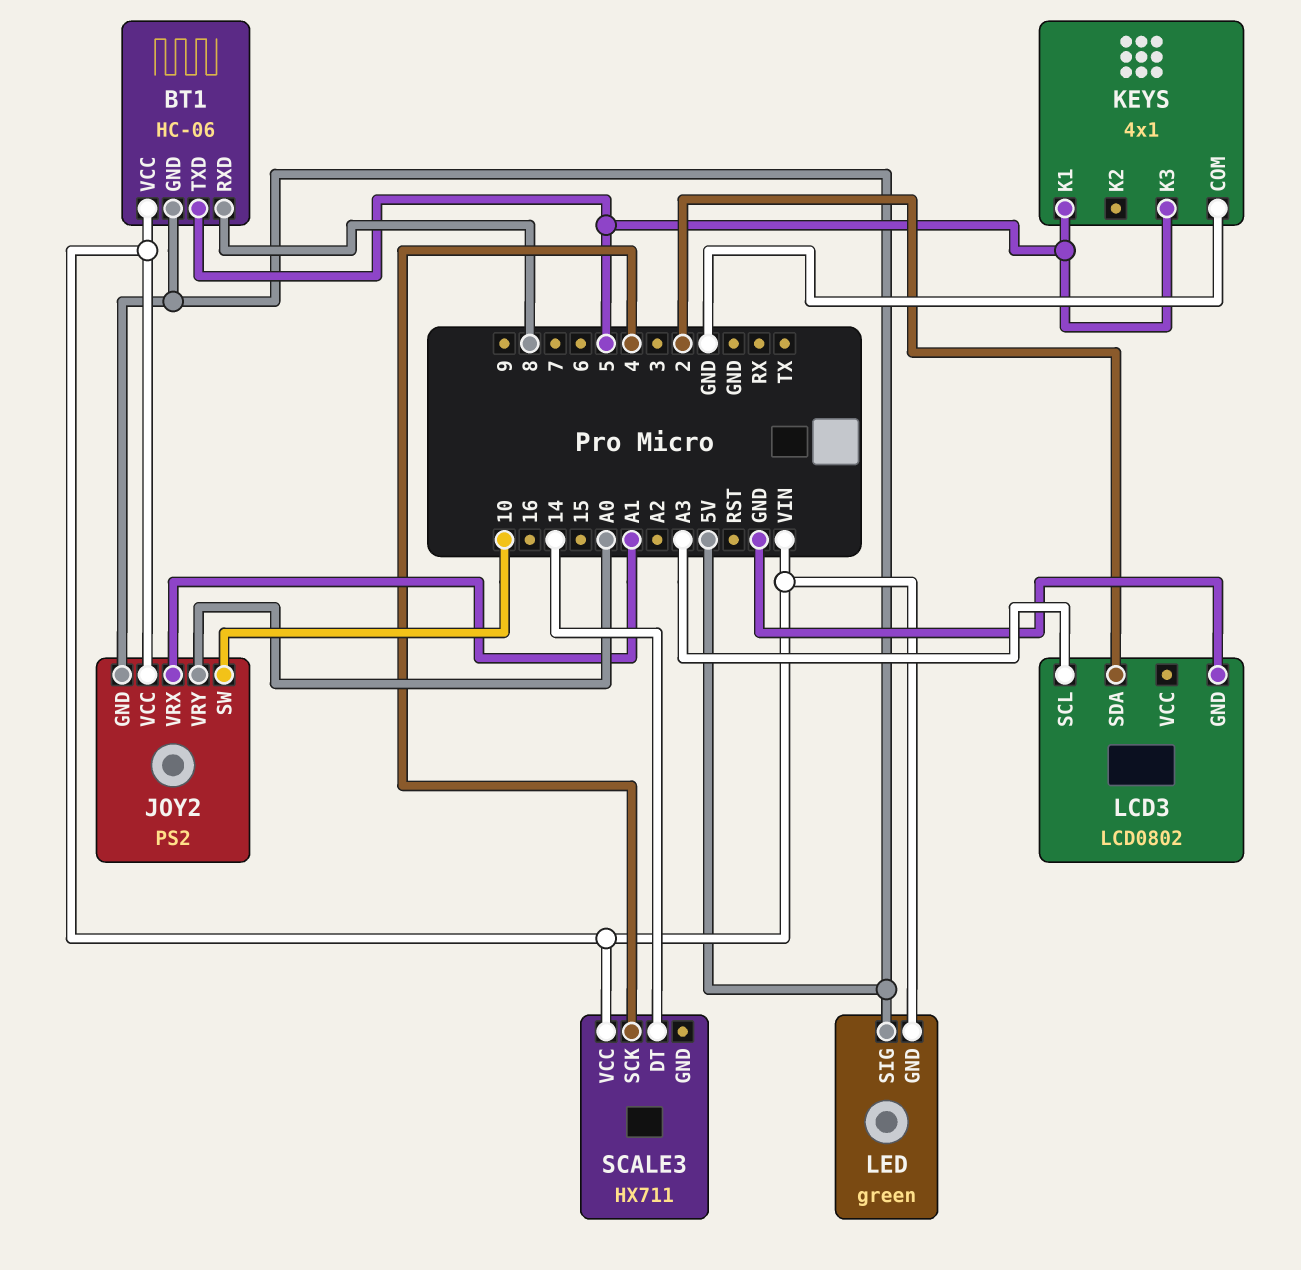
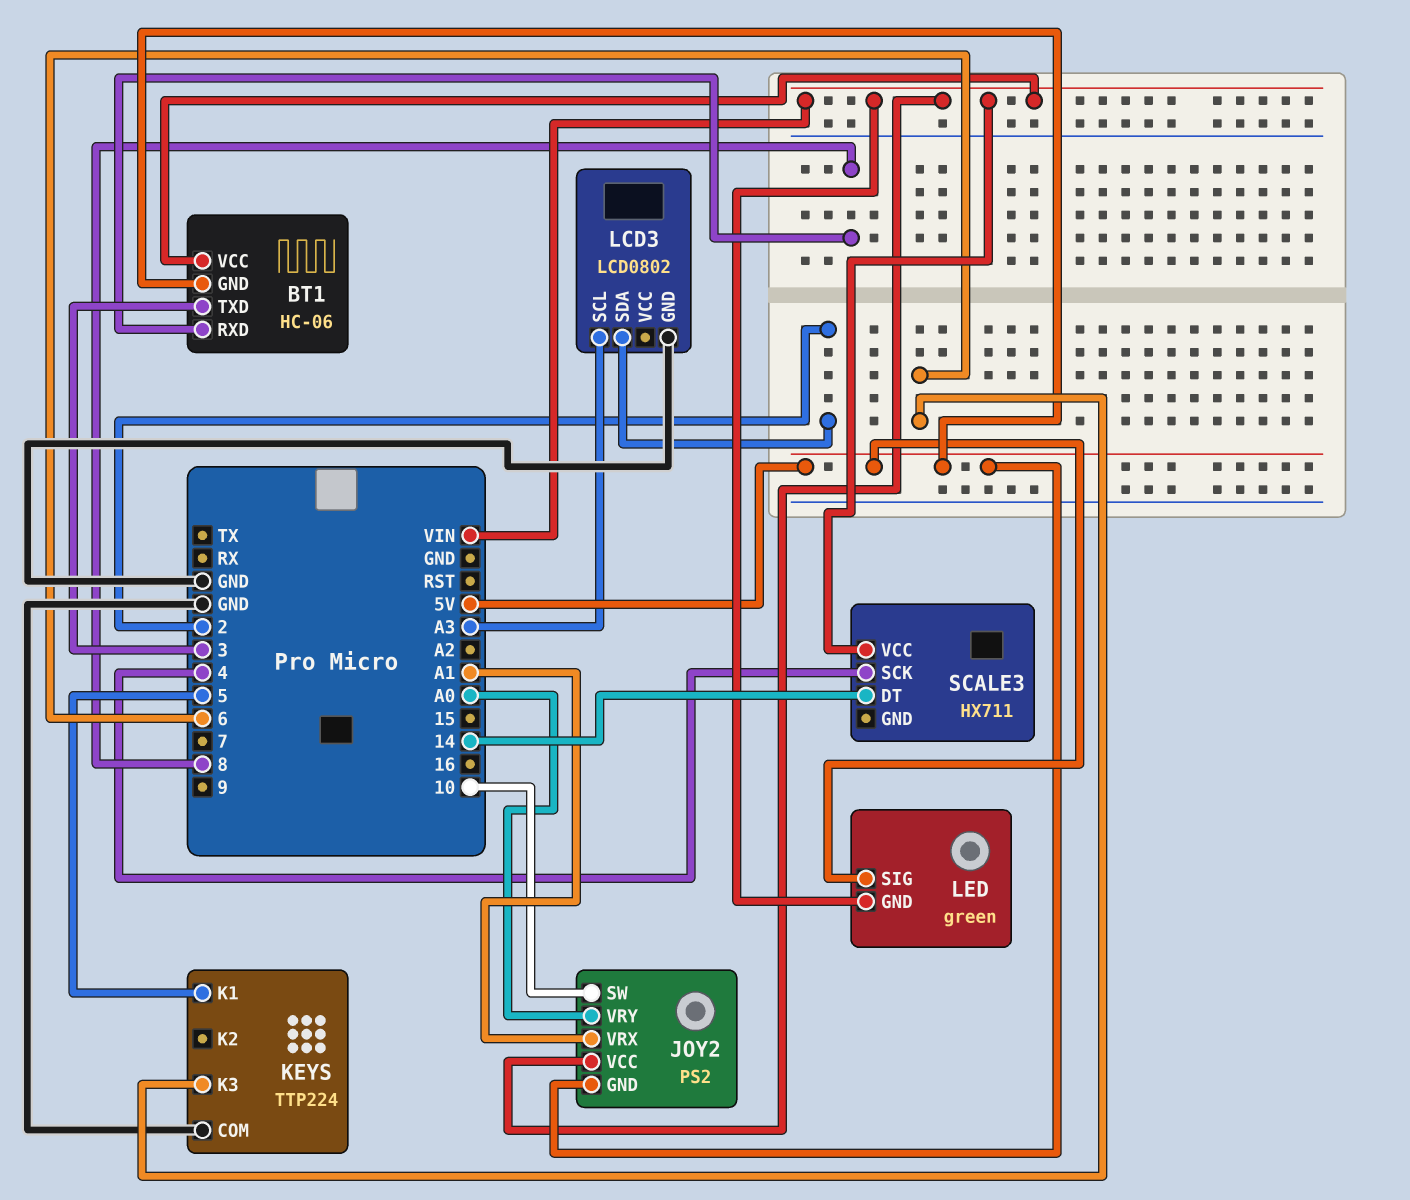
BT1 pin TXD: 5 -> 3
KEYS: 4x1 -> TTP224
KEYS pin K3: 5 -> 6

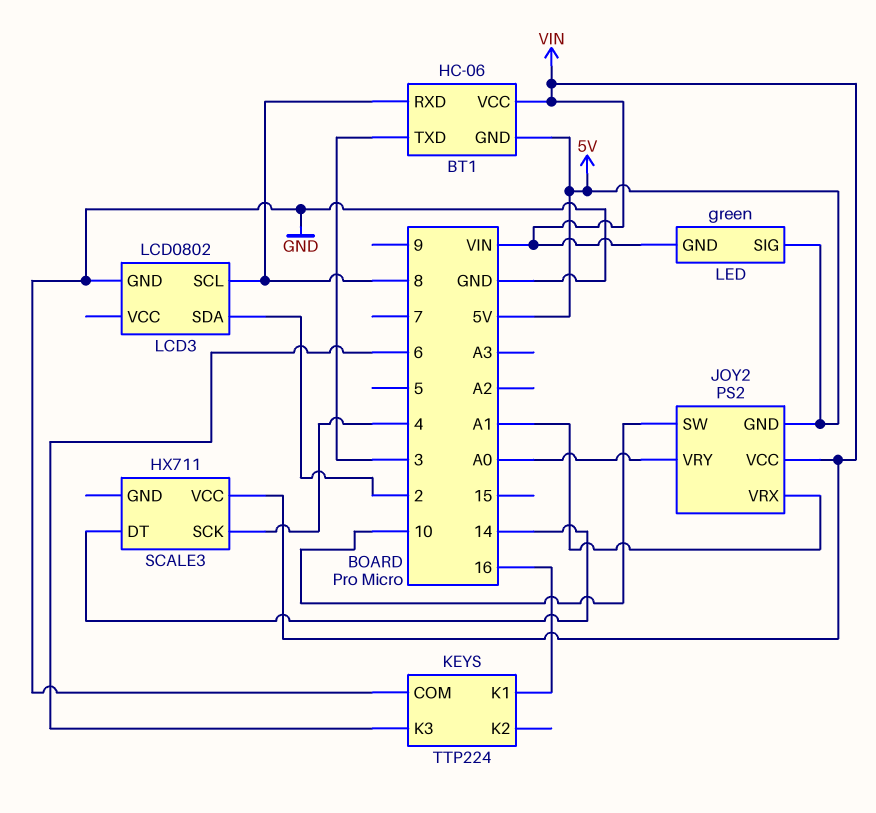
KEYS pin K1: 5 -> 16
LCD3 pin SCL: A3 -> 8

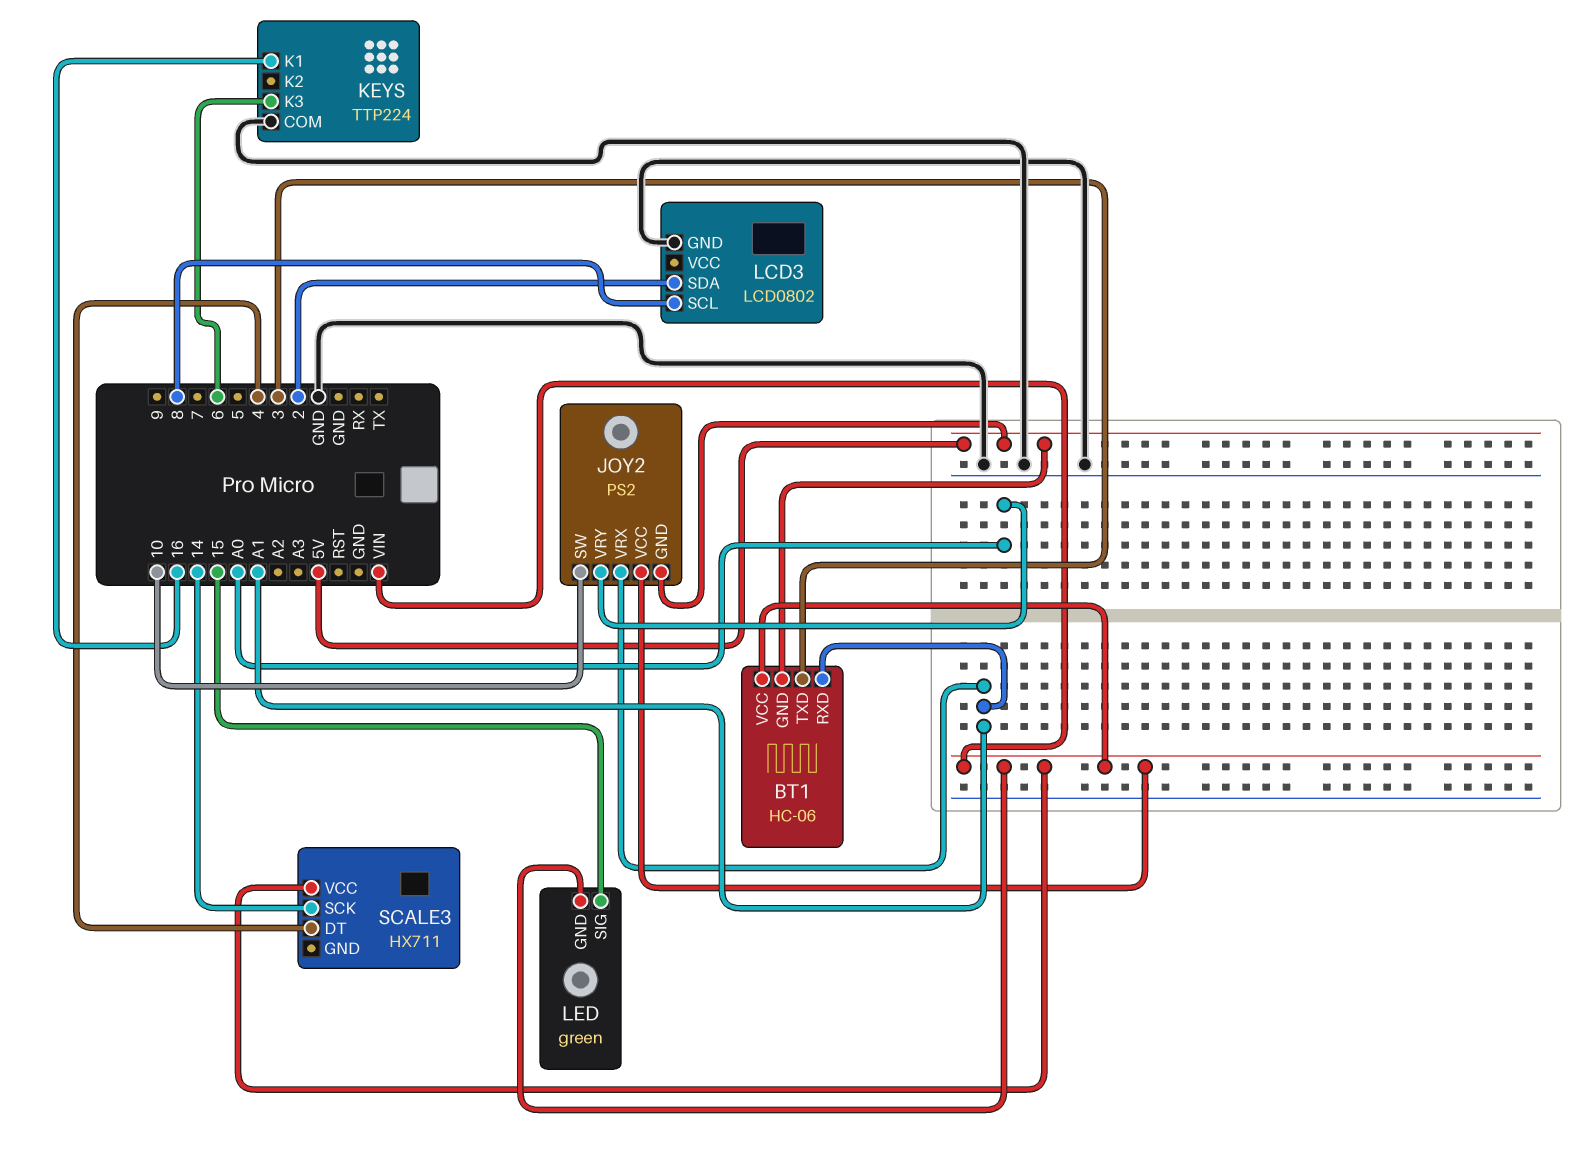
BT1 pin RXD: 8 -> A1
LED pin SIG: 5V -> 15
SCALE3 pin DT: 14 -> 4
SCALE3 pin SCK: 4 -> 14

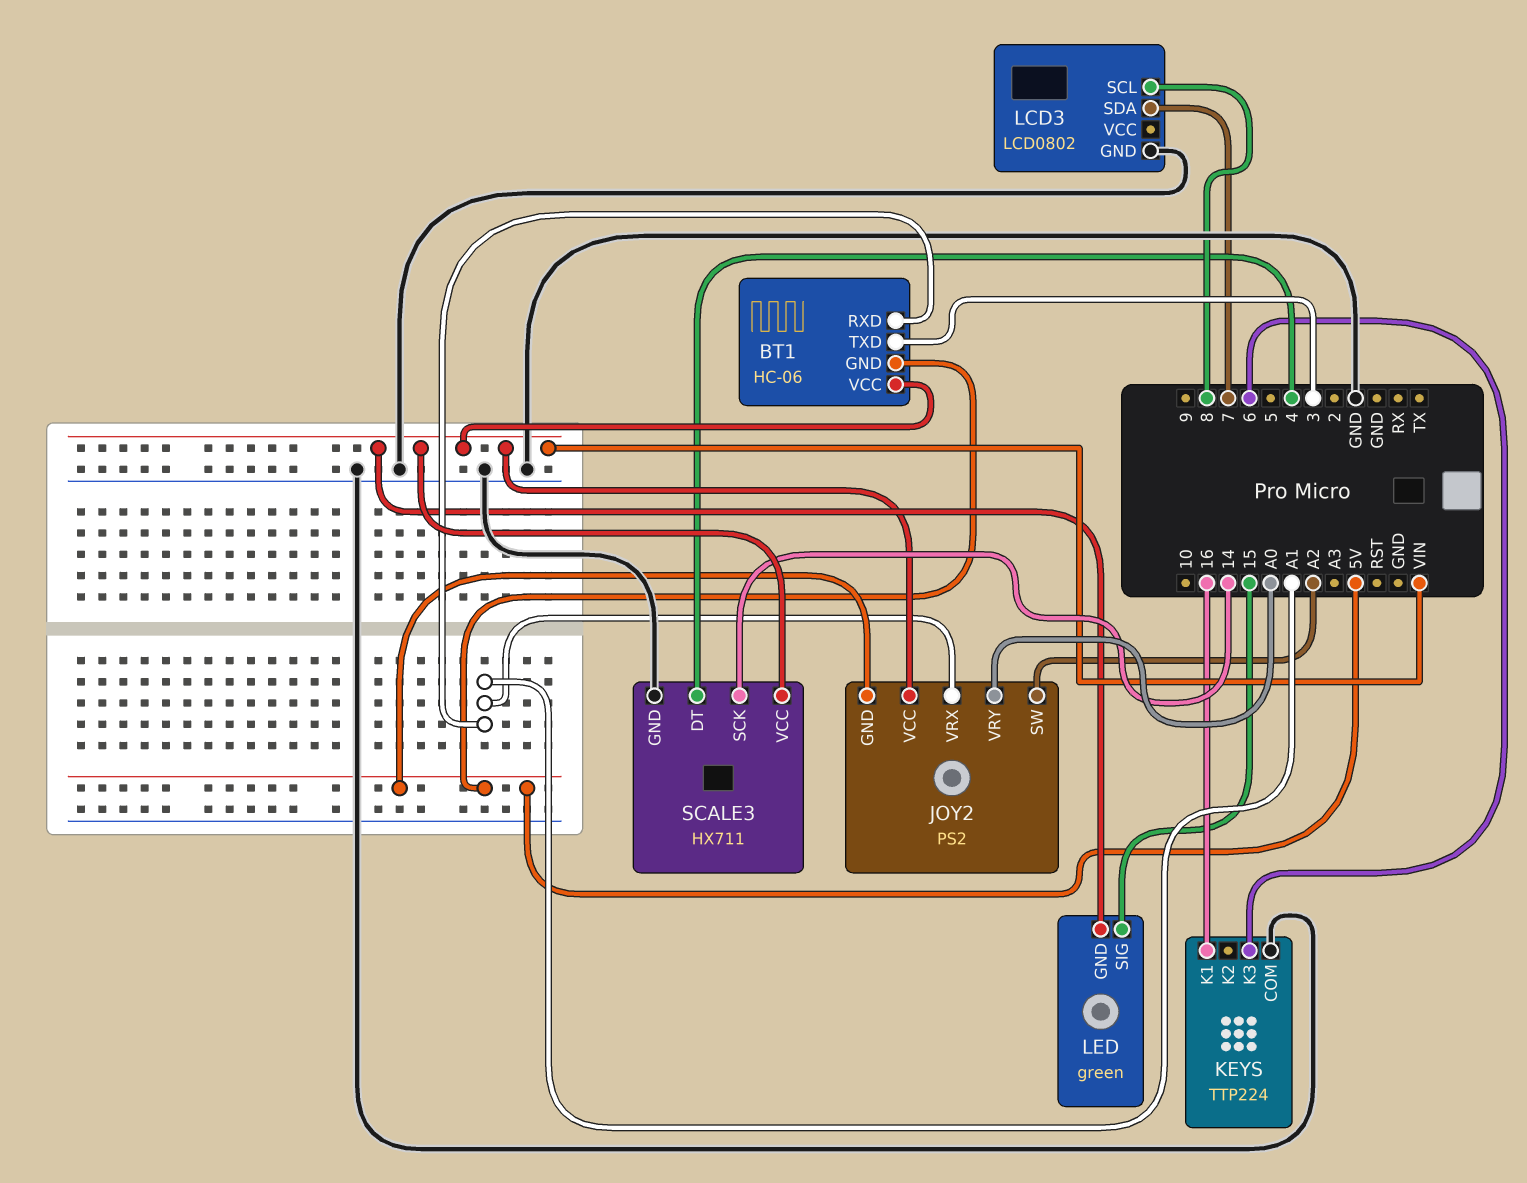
JOY2 pin SW: 10 -> A2
LCD3 pin SDA: 2 -> 7
SCALE3 pin GND: none -> GND

